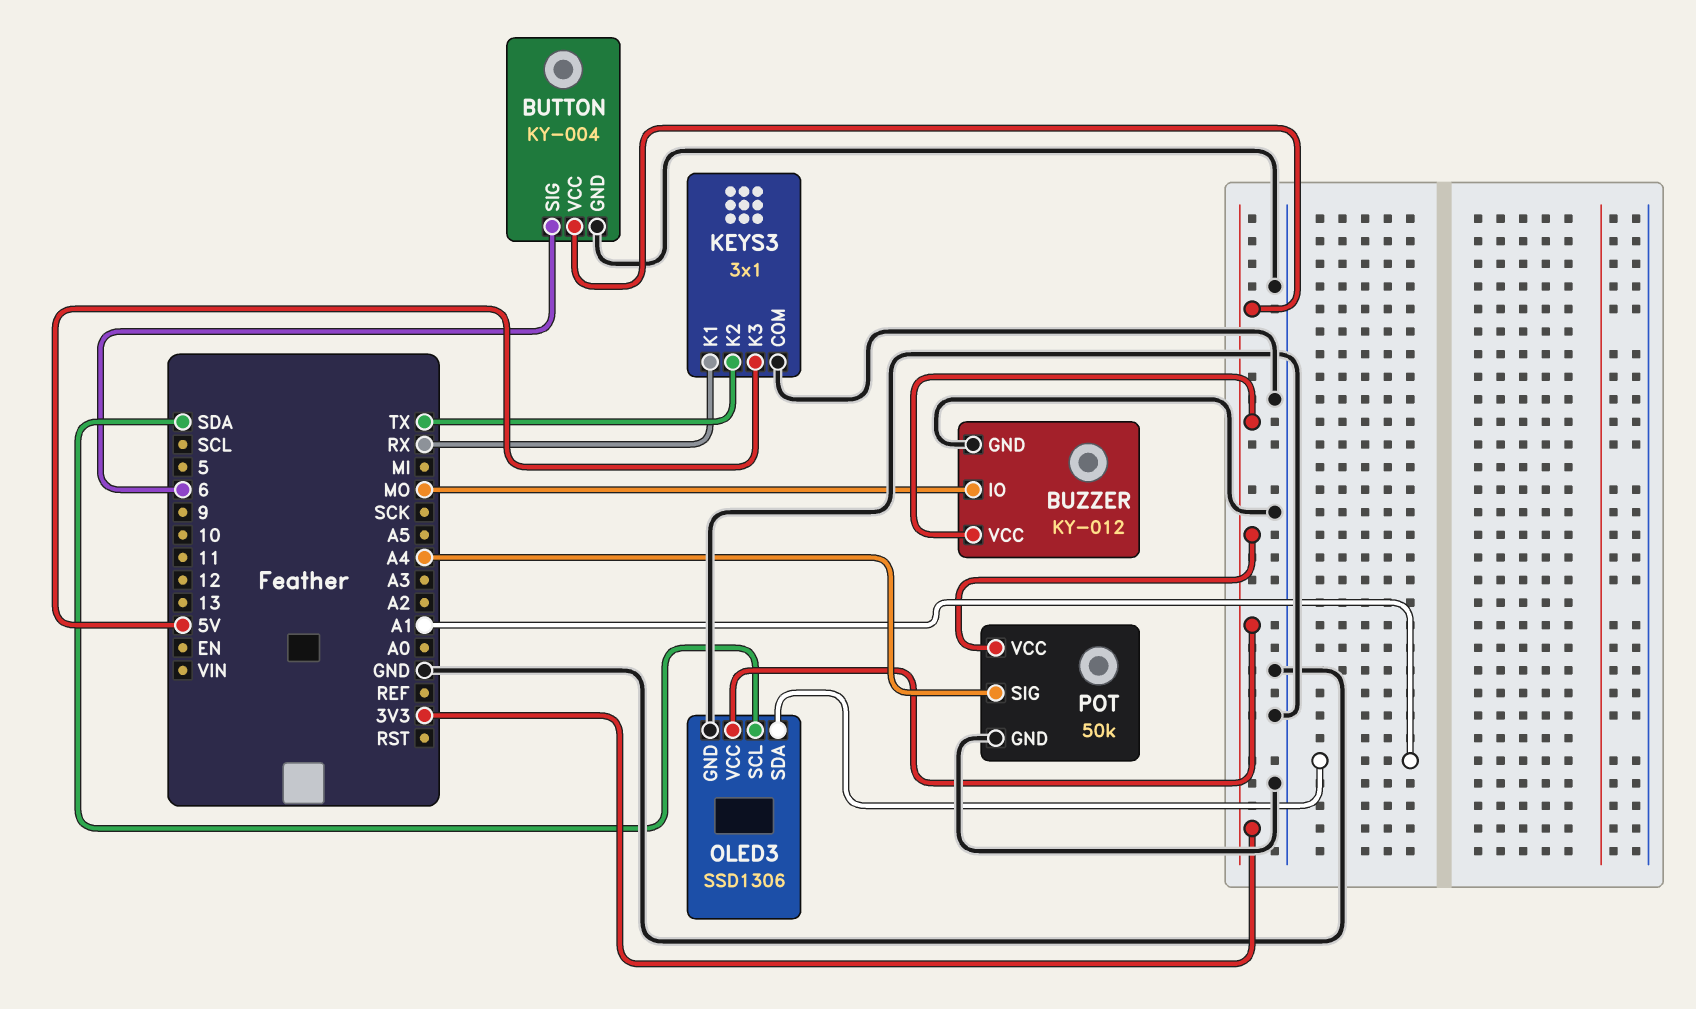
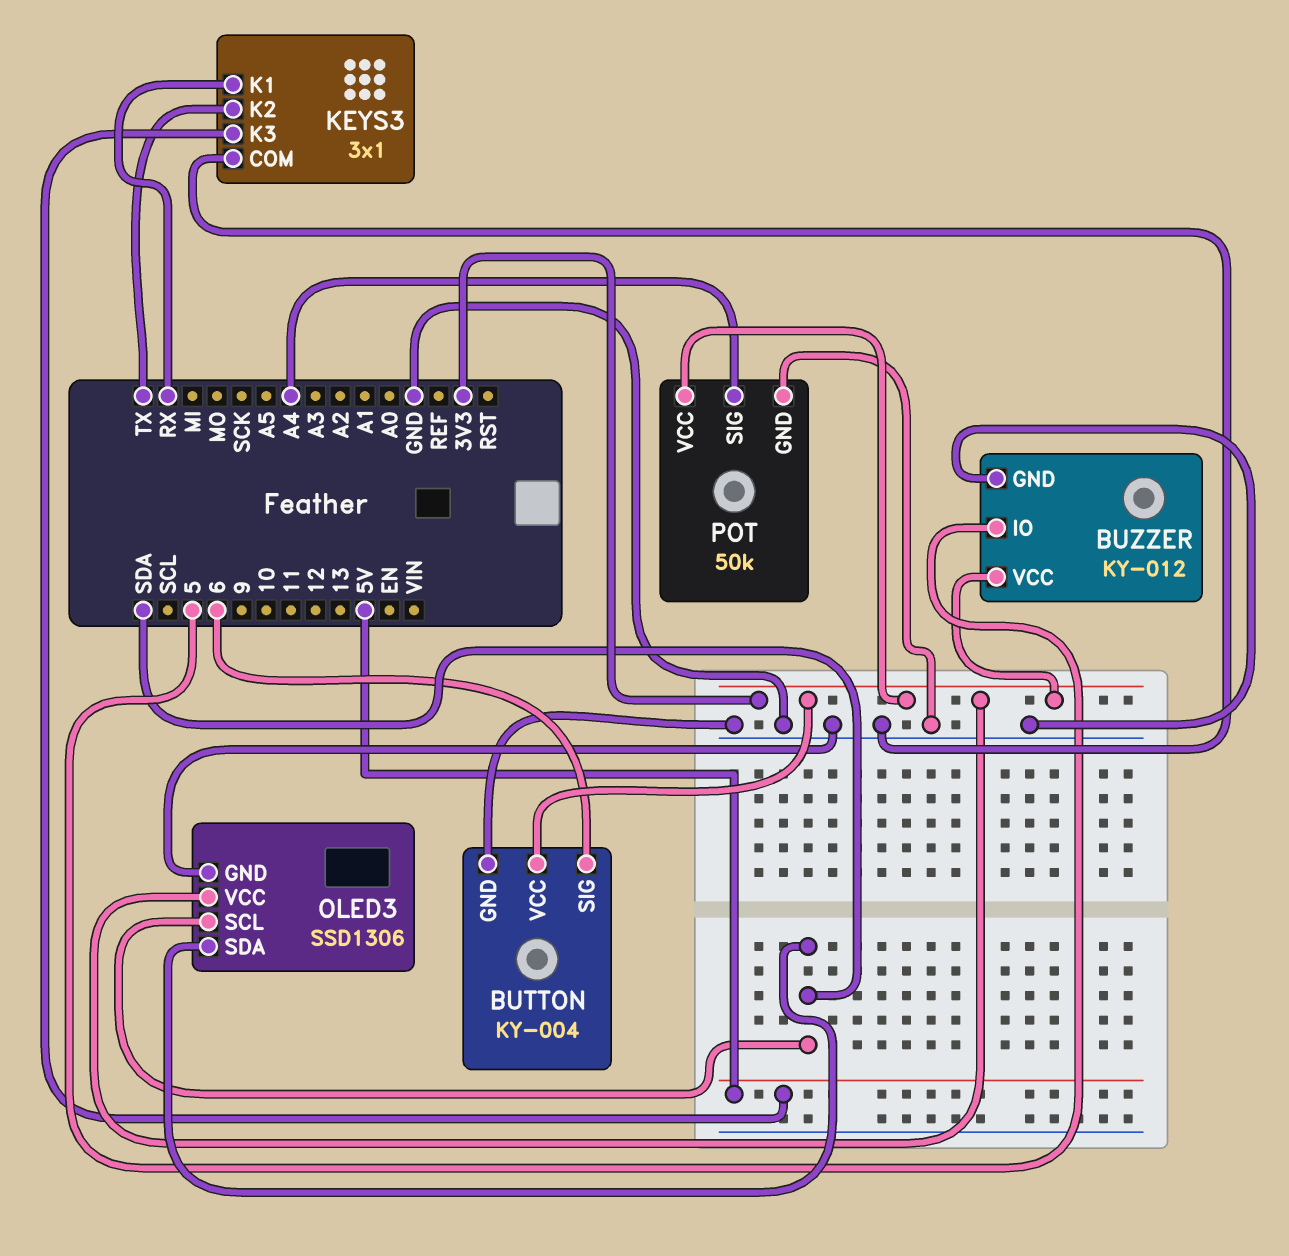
BUZZER pin IO: MO -> 5
OLED3 pin SDA: A1 -> SDA

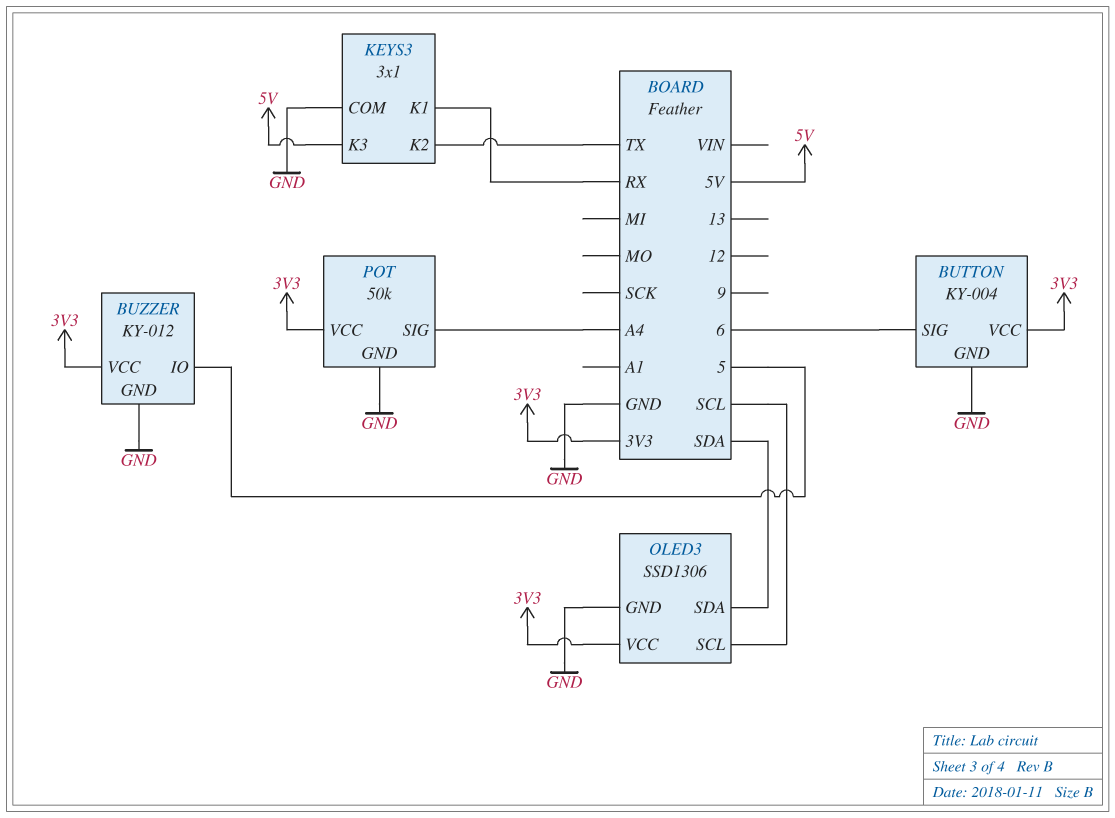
OLED3 pin SCL: SDA -> SCL

